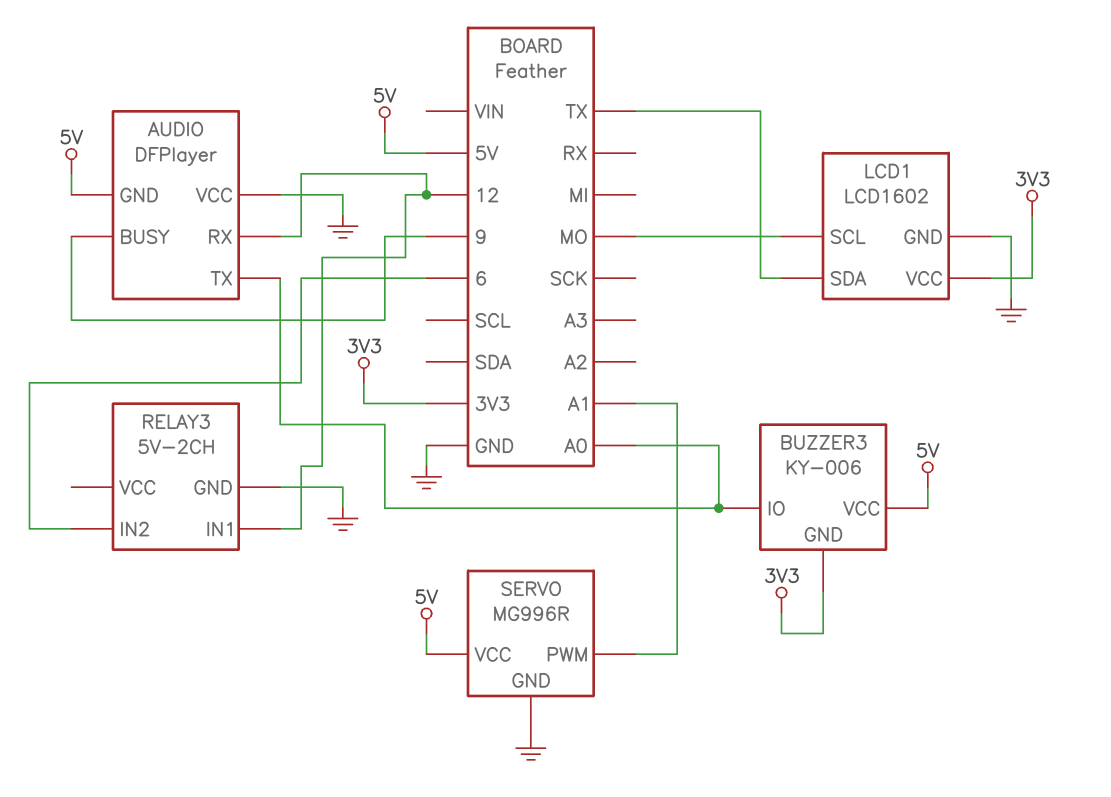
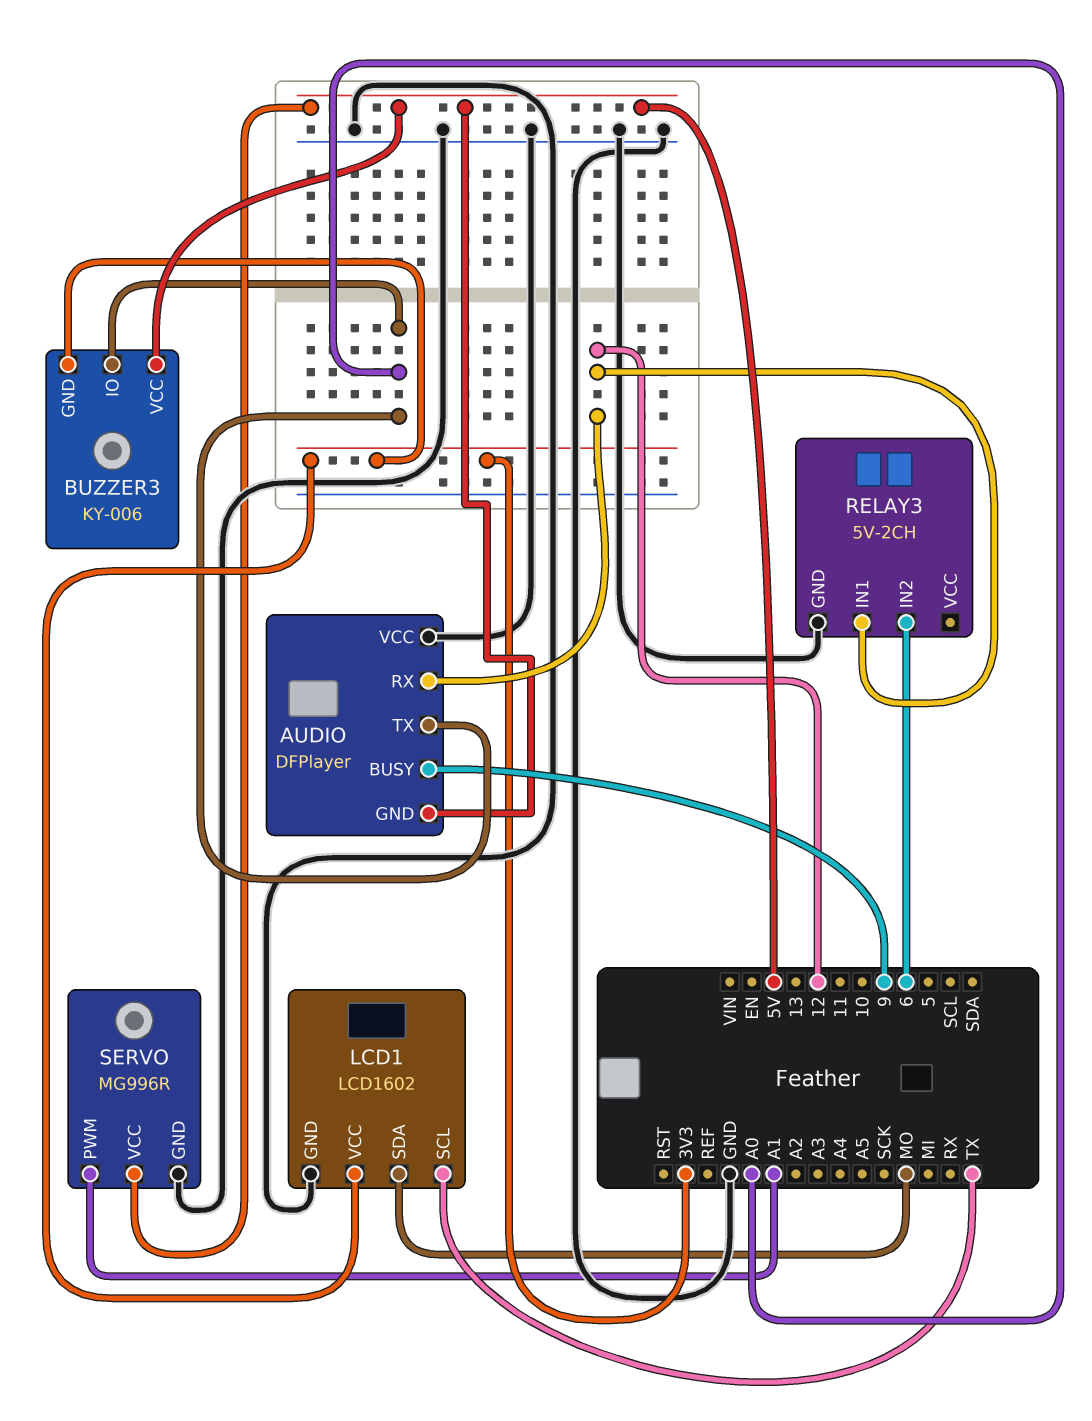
LCD1 pin SCL: MO -> TX
LCD1 pin SDA: TX -> MO

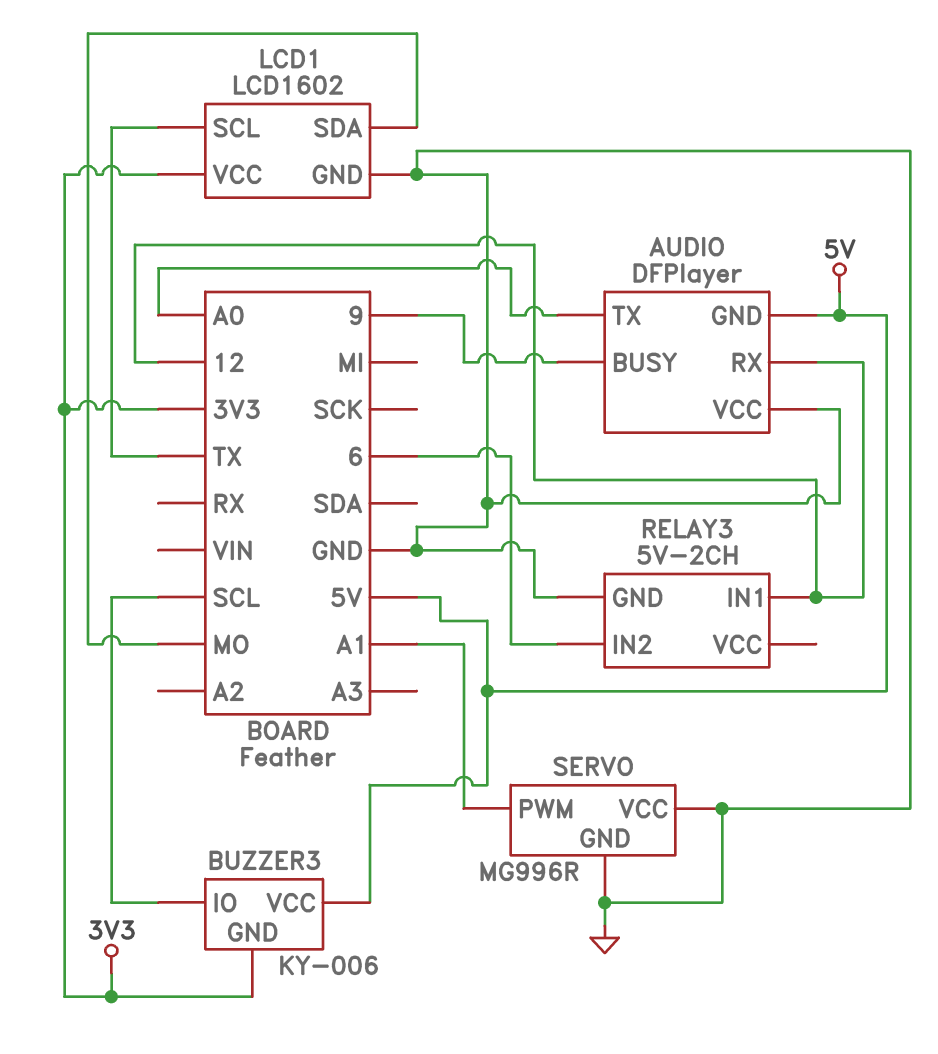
BUZZER3 pin IO: A0 -> SCL
SERVO pin VCC: 5V -> GND

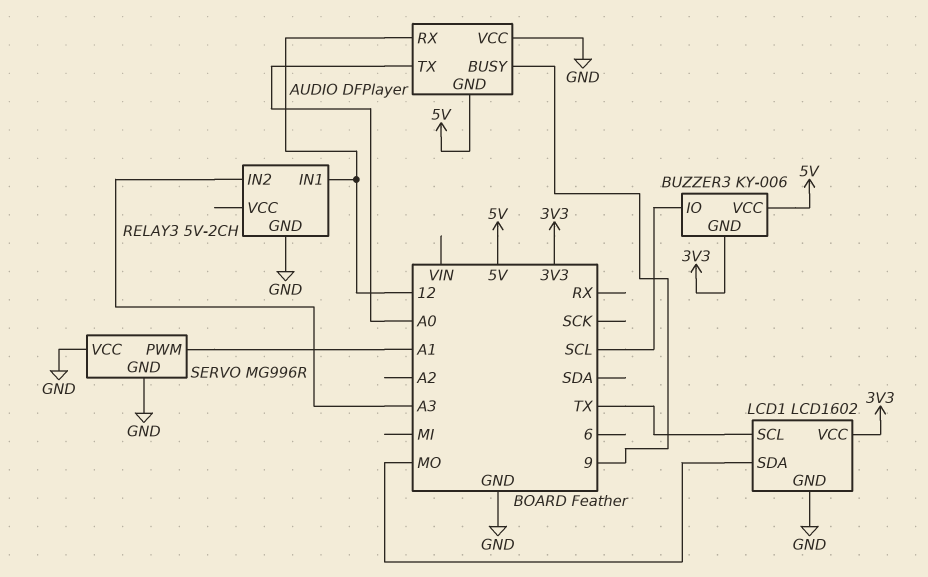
RELAY3 pin IN2: 6 -> A3

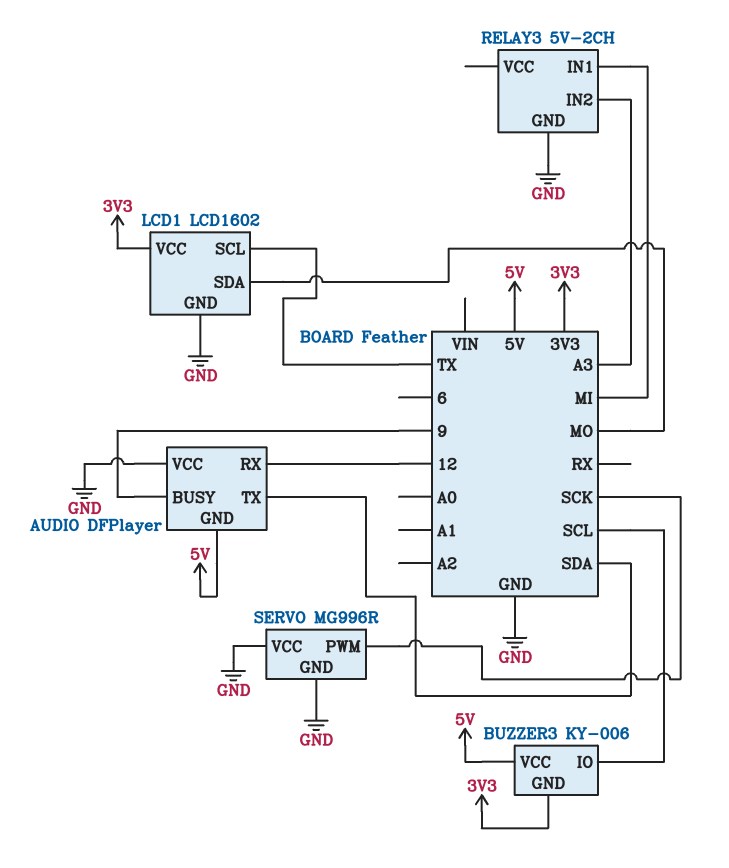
AUDIO pin TX: A0 -> SDA
RELAY3 pin IN1: 12 -> MI
SERVO pin PWM: A1 -> SCK

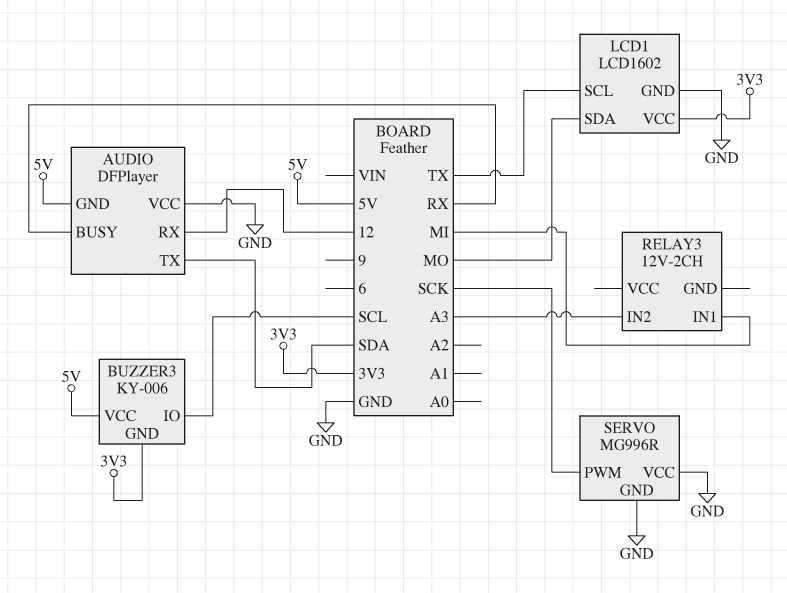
AUDIO pin BUSY: 9 -> RX
RELAY3: 5V-2CH -> 12V-2CH
RELAY3 pin GND: GND -> none

